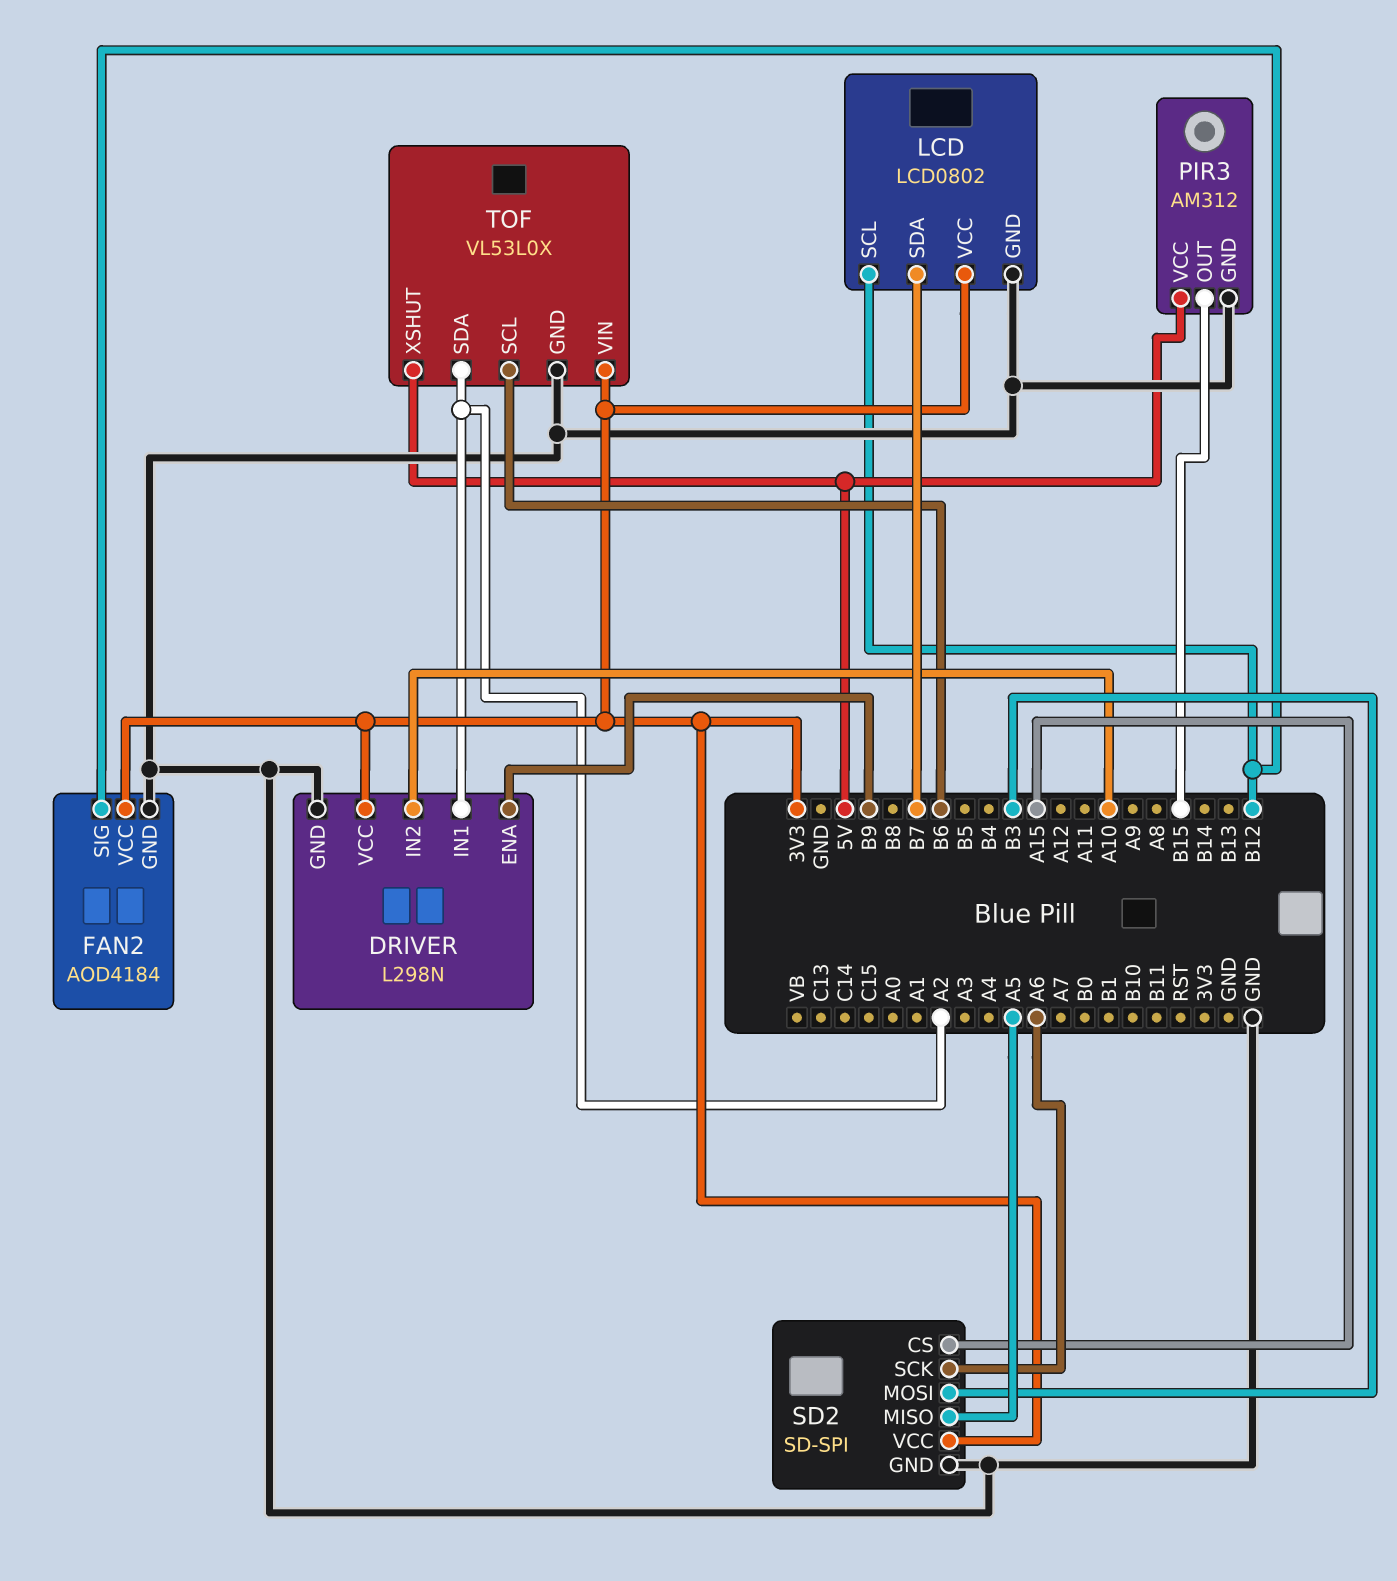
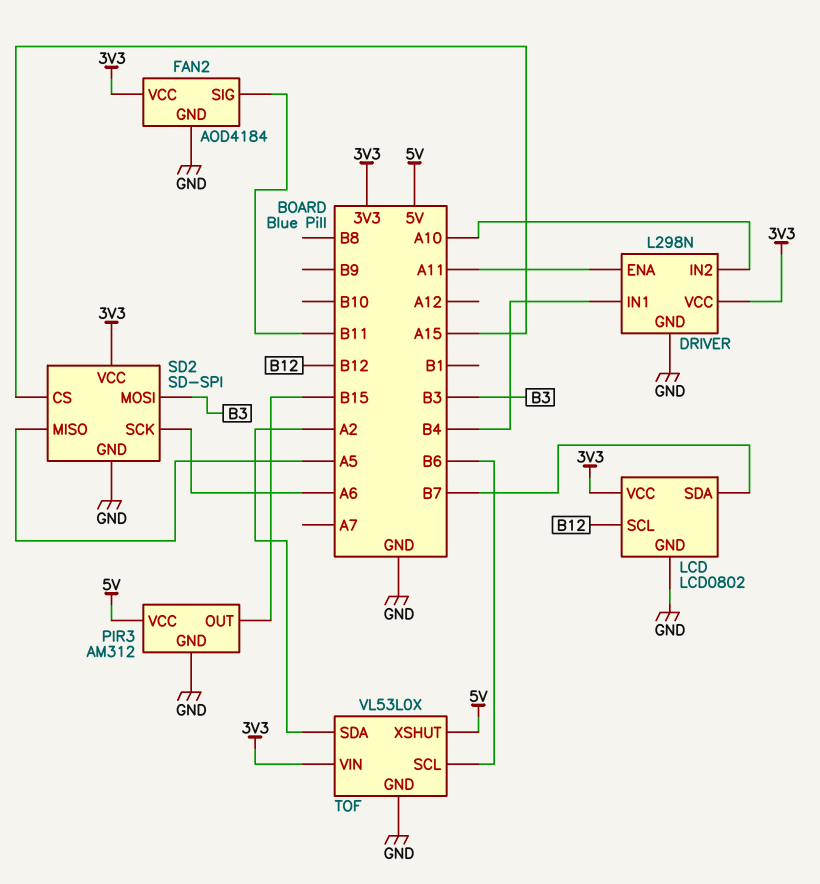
DRIVER pin ENA: B9 -> A11
DRIVER pin IN1: A2 -> B4
FAN2 pin SIG: B12 -> B11

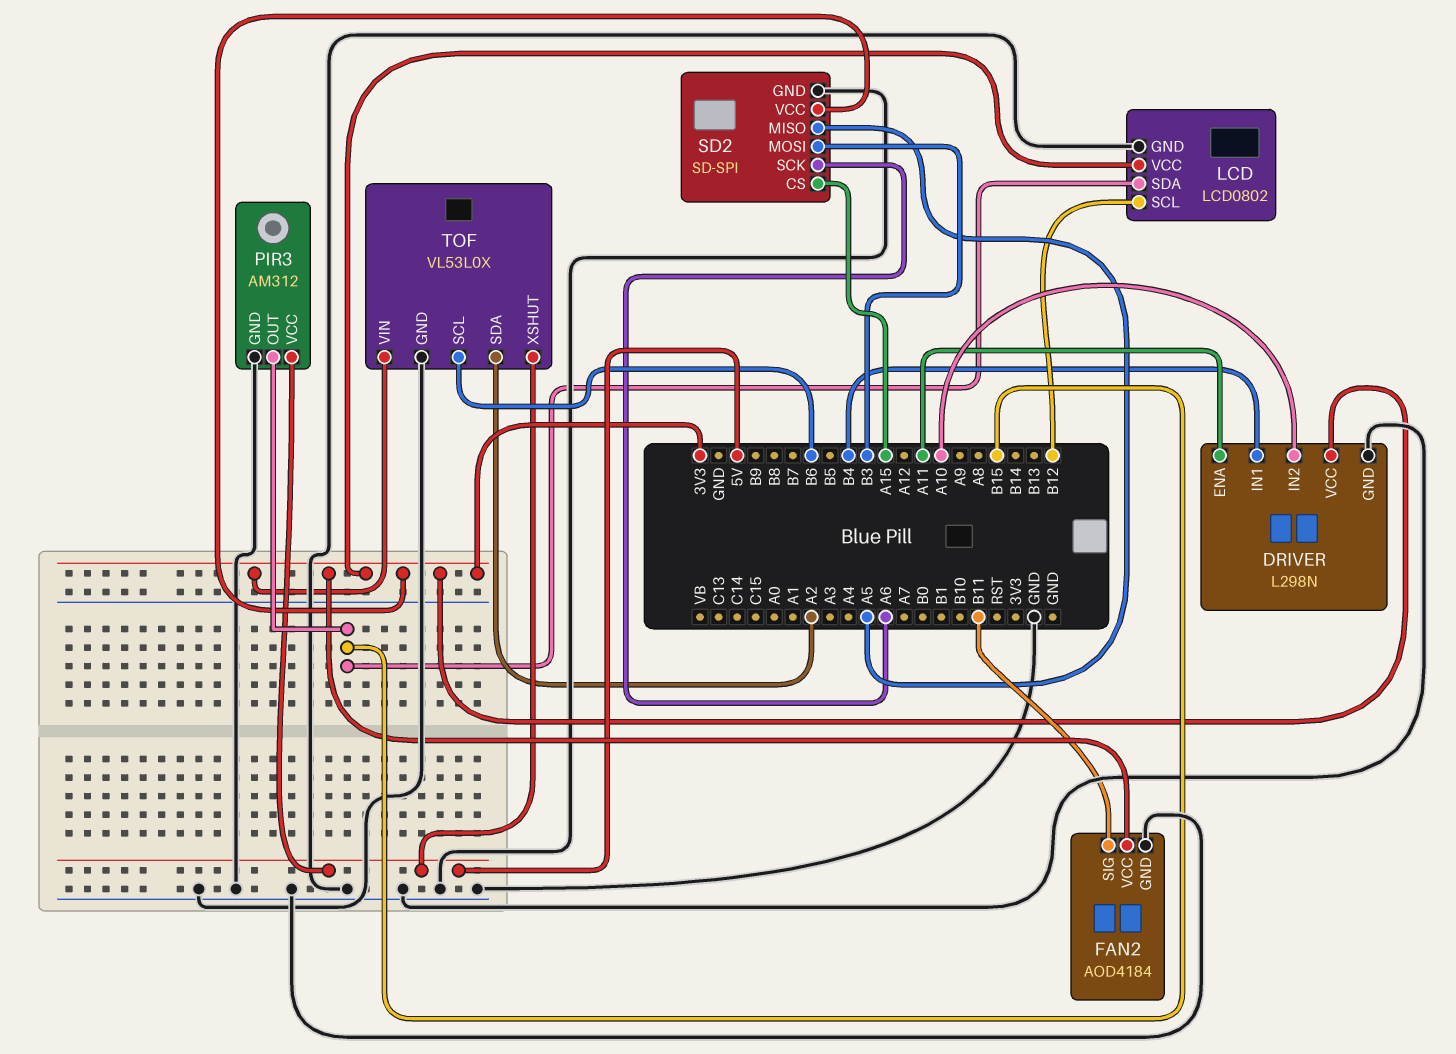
LCD pin SDA: B7 -> B15

